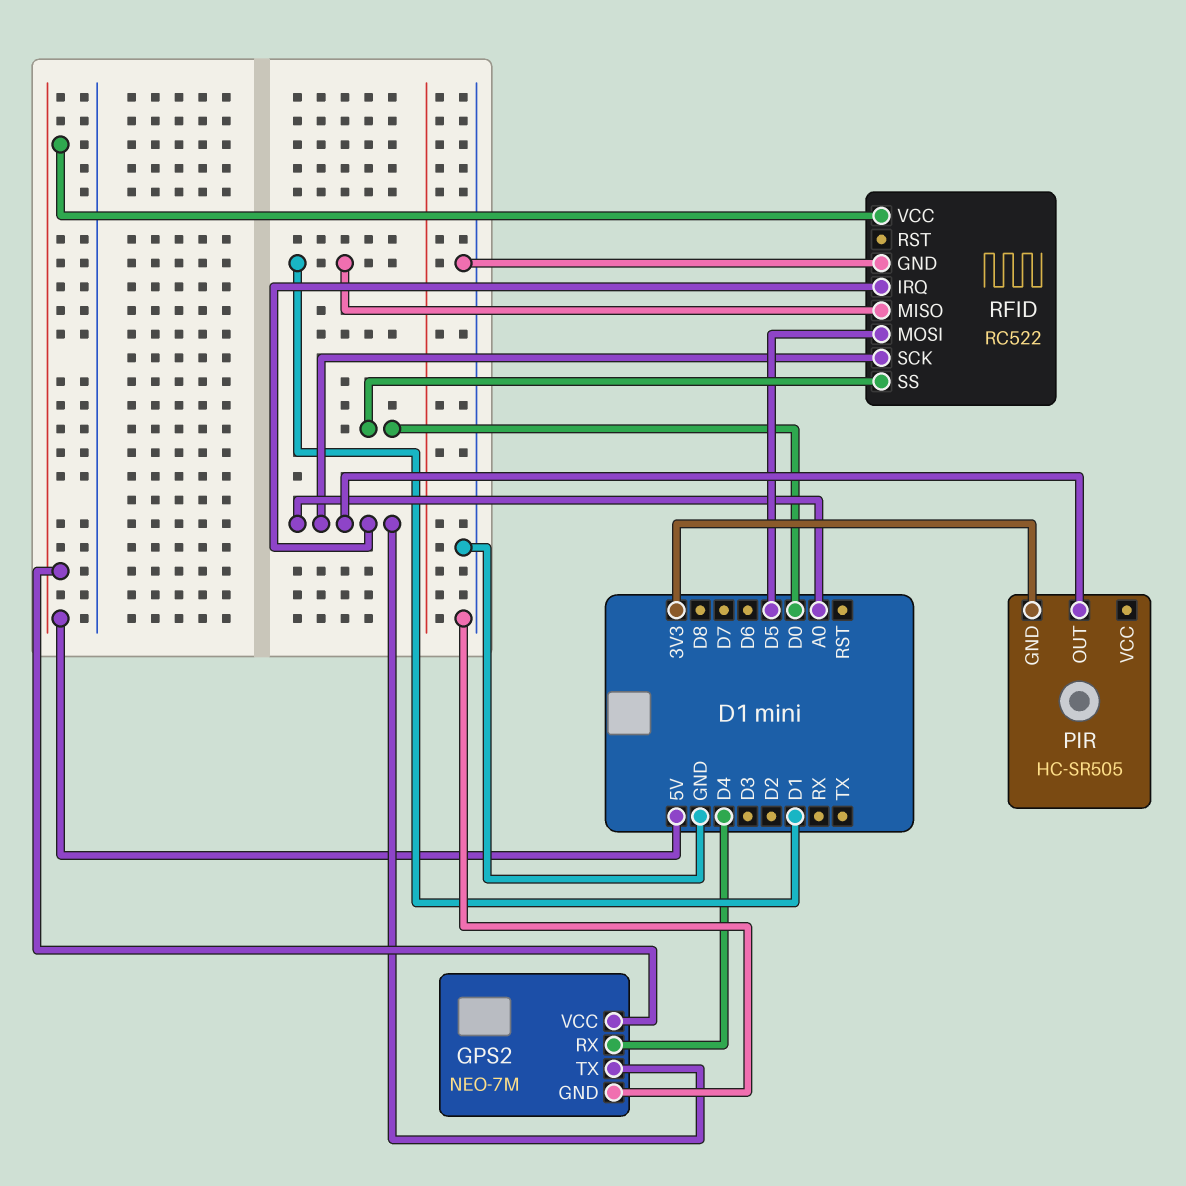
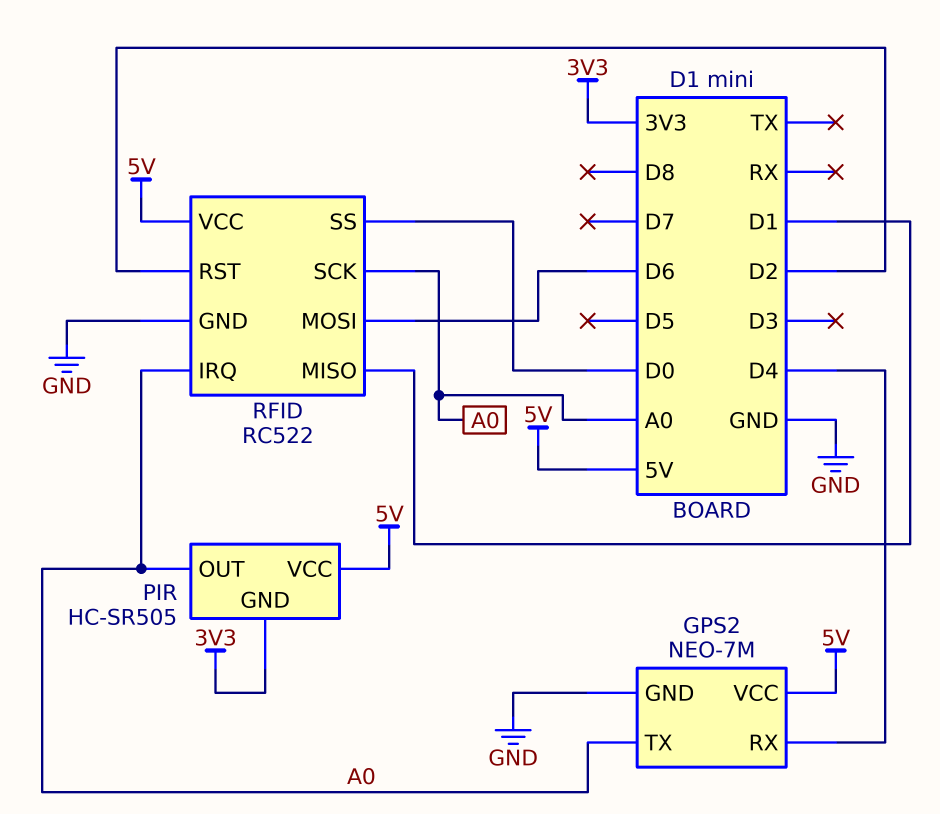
PIR pin VCC: none -> 5V
RFID pin MOSI: D5 -> D6
RFID pin RST: none -> D2

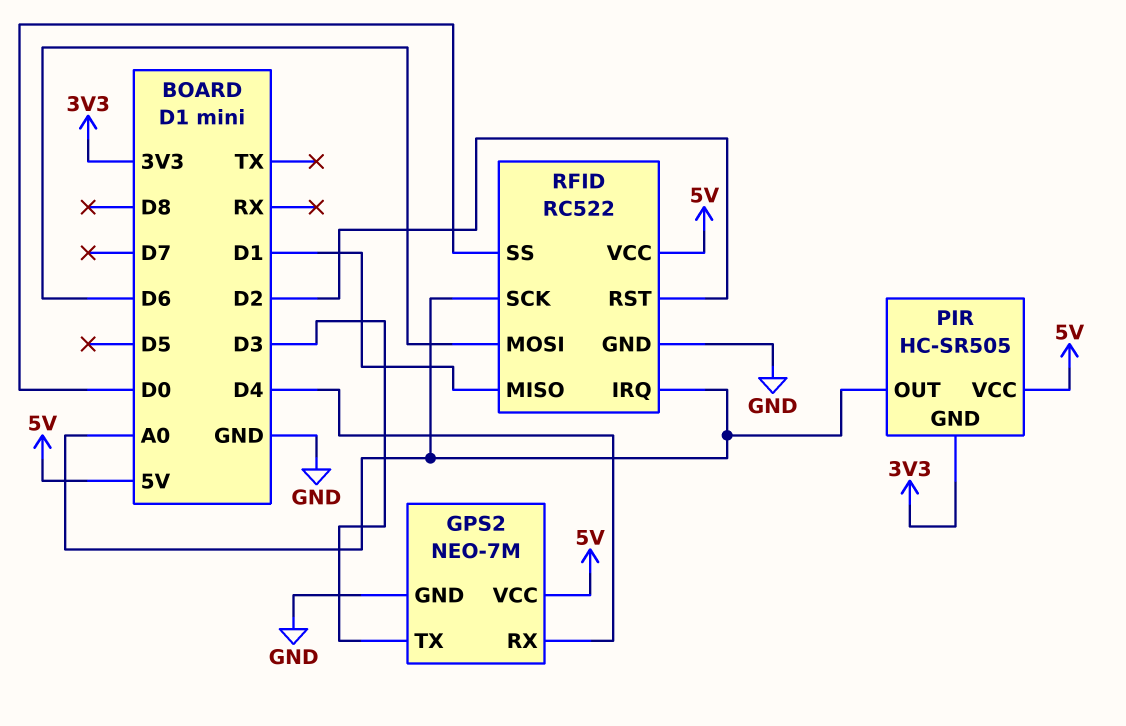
GPS2 pin TX: A0 -> D3

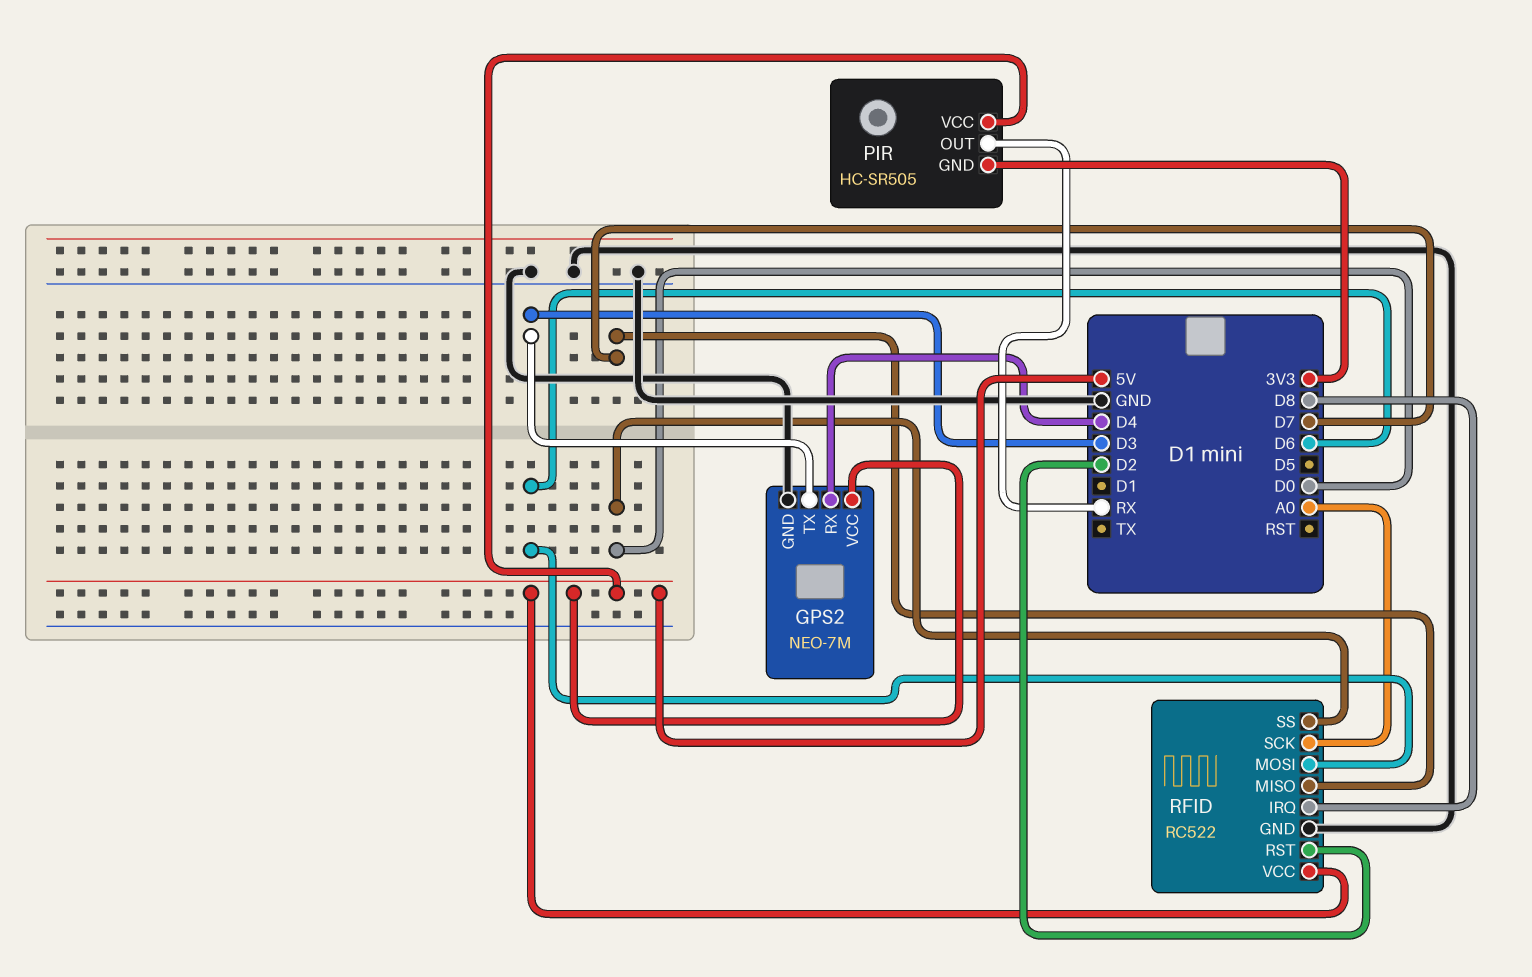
PIR pin OUT: A0 -> RX
RFID pin IRQ: A0 -> D8
RFID pin MISO: D1 -> D7

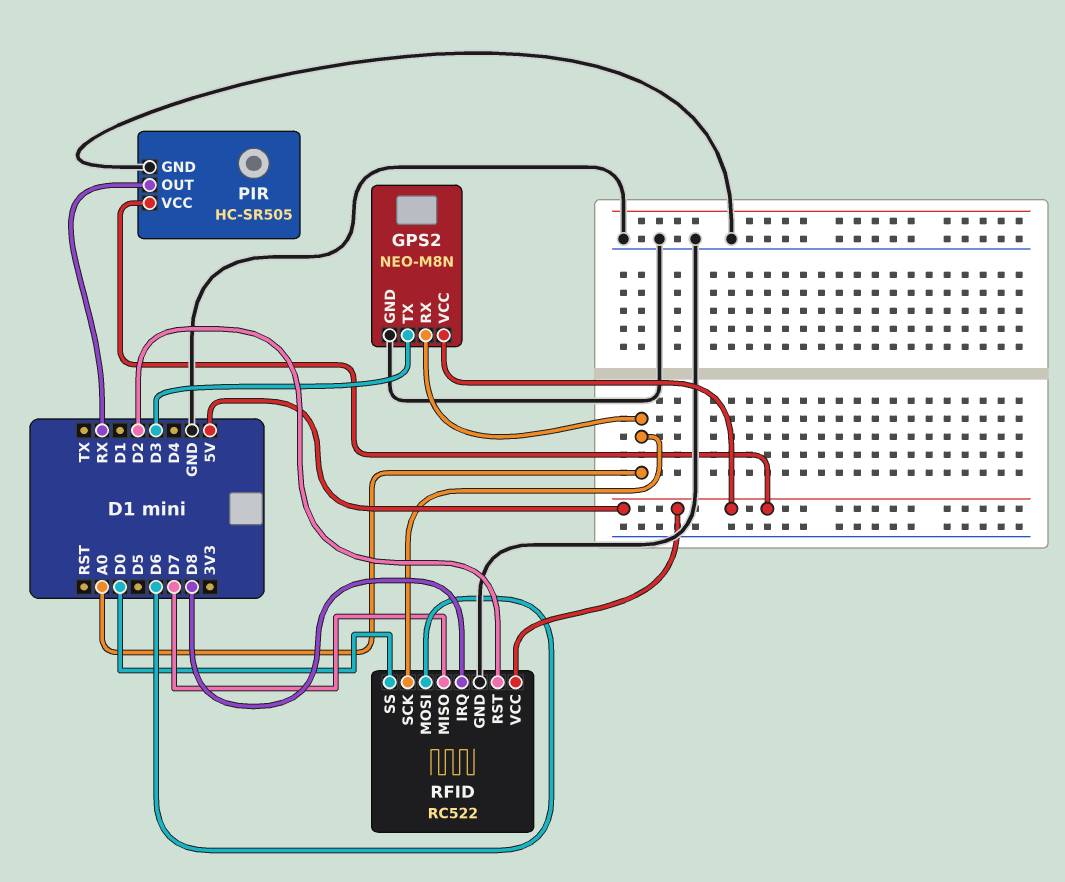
GPS2: NEO-7M -> NEO-M8N
GPS2 pin RX: D4 -> A0
PIR pin GND: 3V3 -> GND

